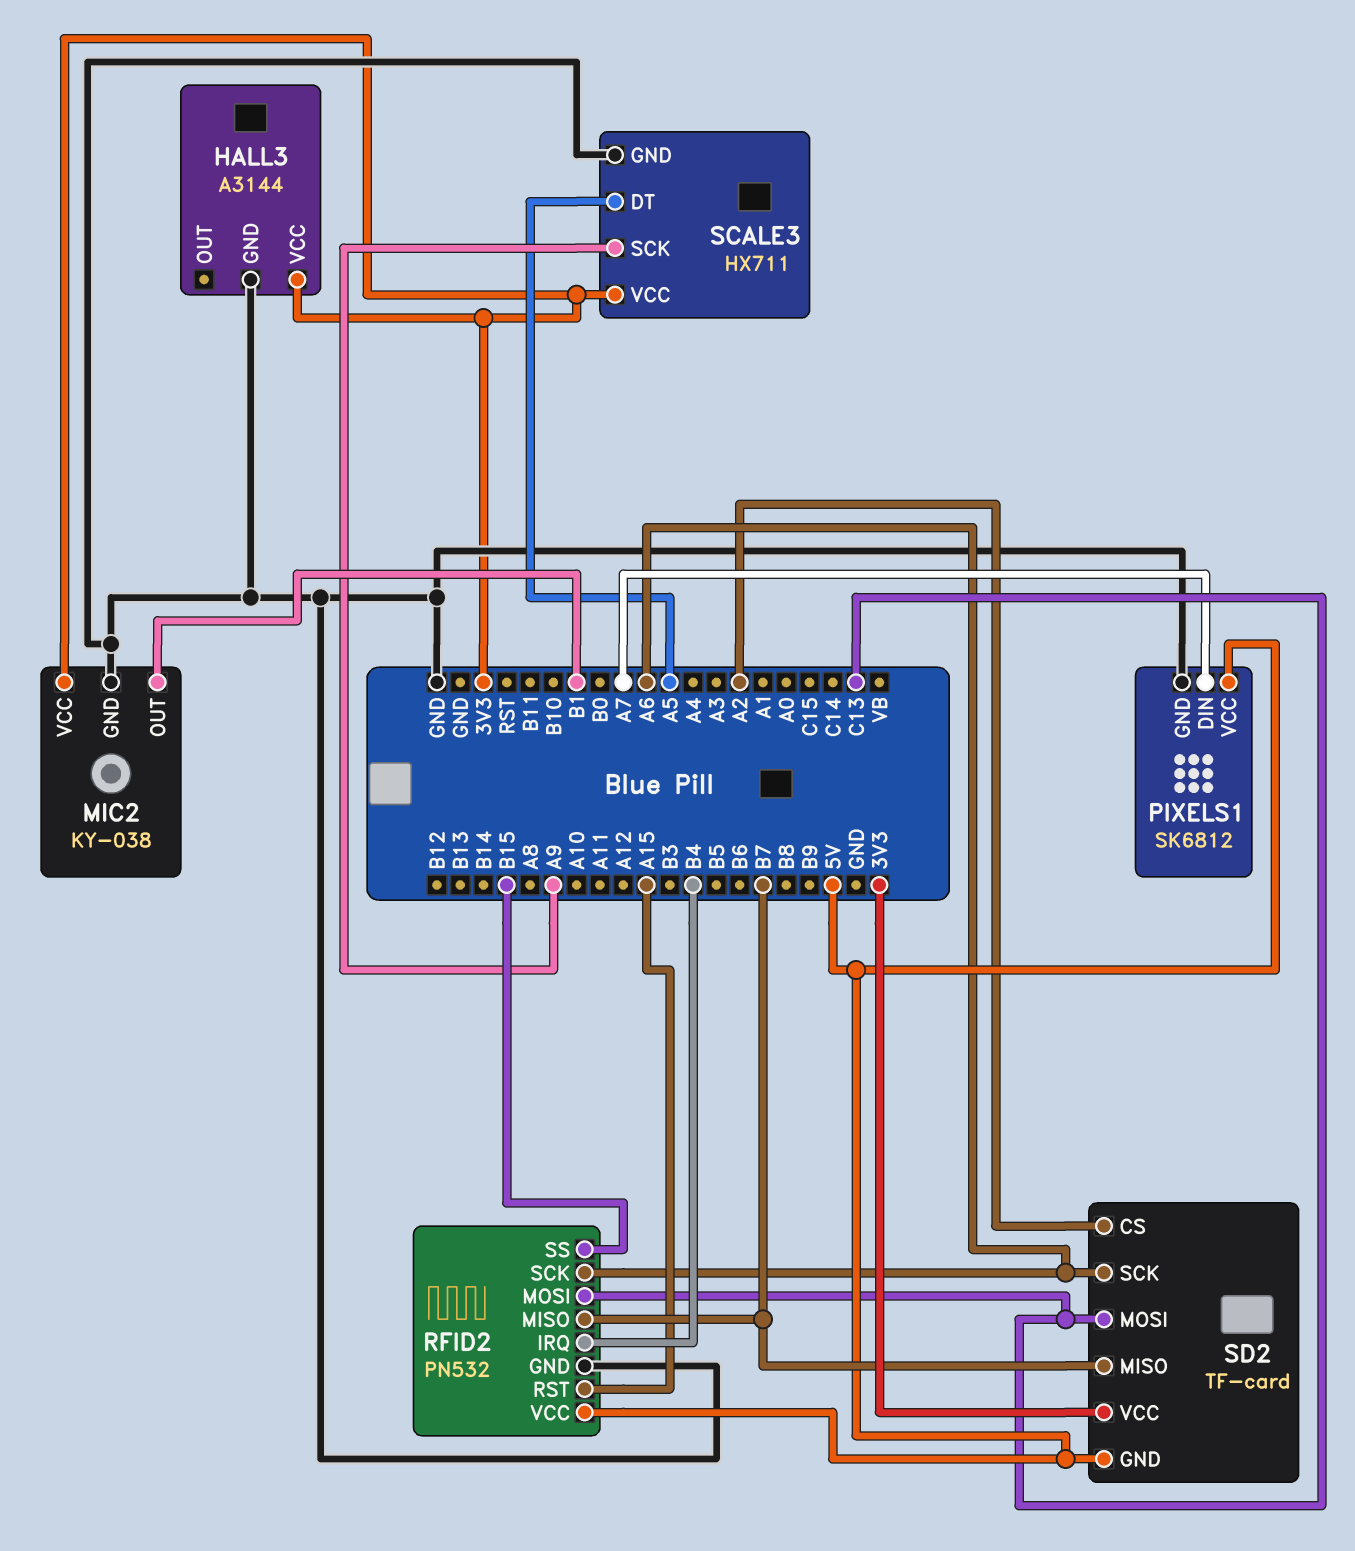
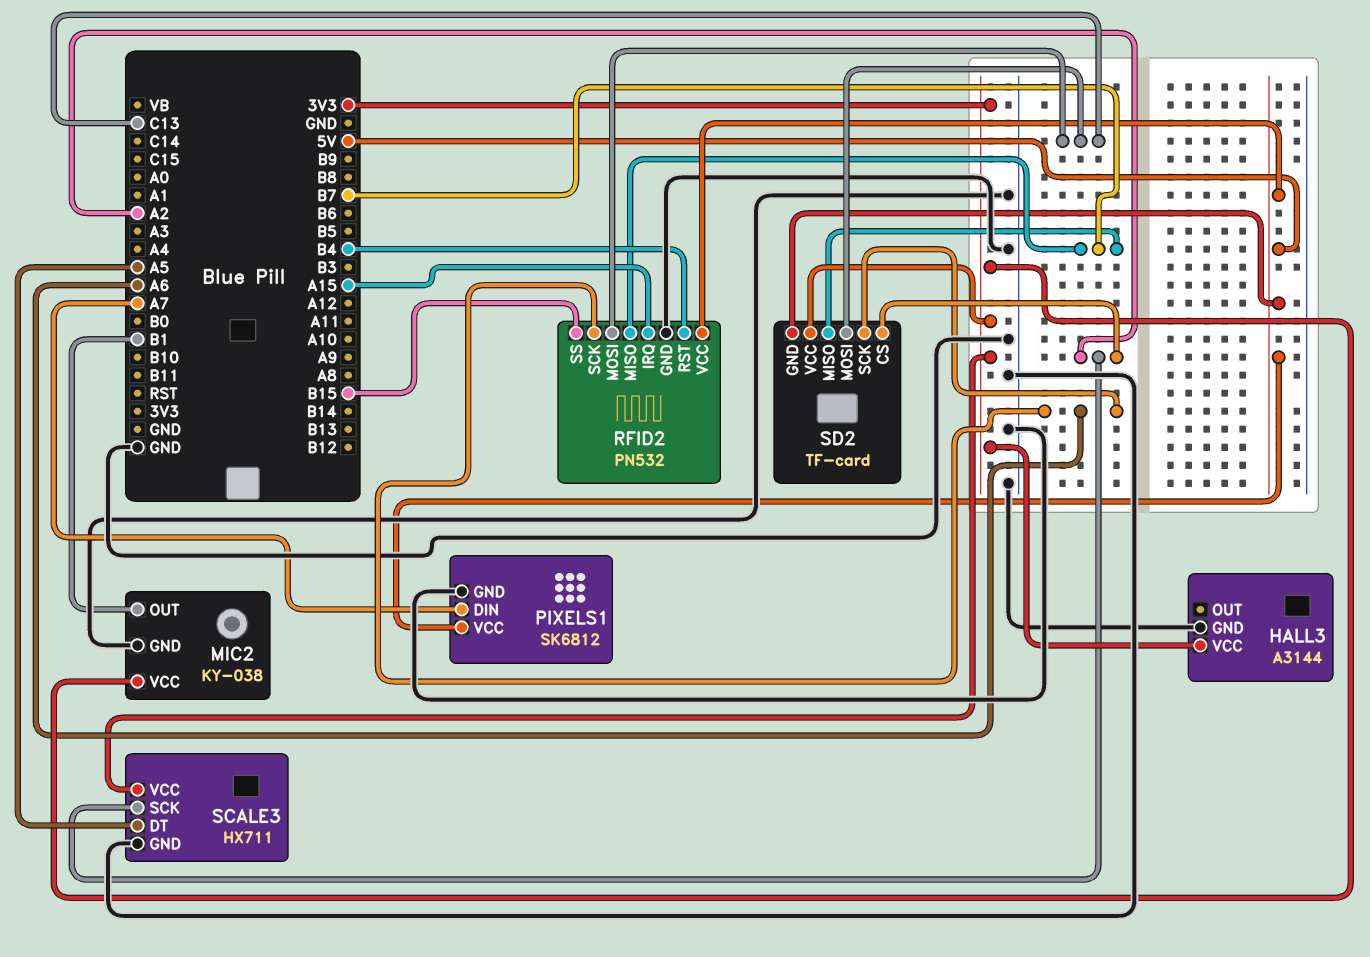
RFID2 pin IRQ: B4 -> A15
RFID2 pin RST: A15 -> B4
SCALE3 pin SCK: A9 -> A2

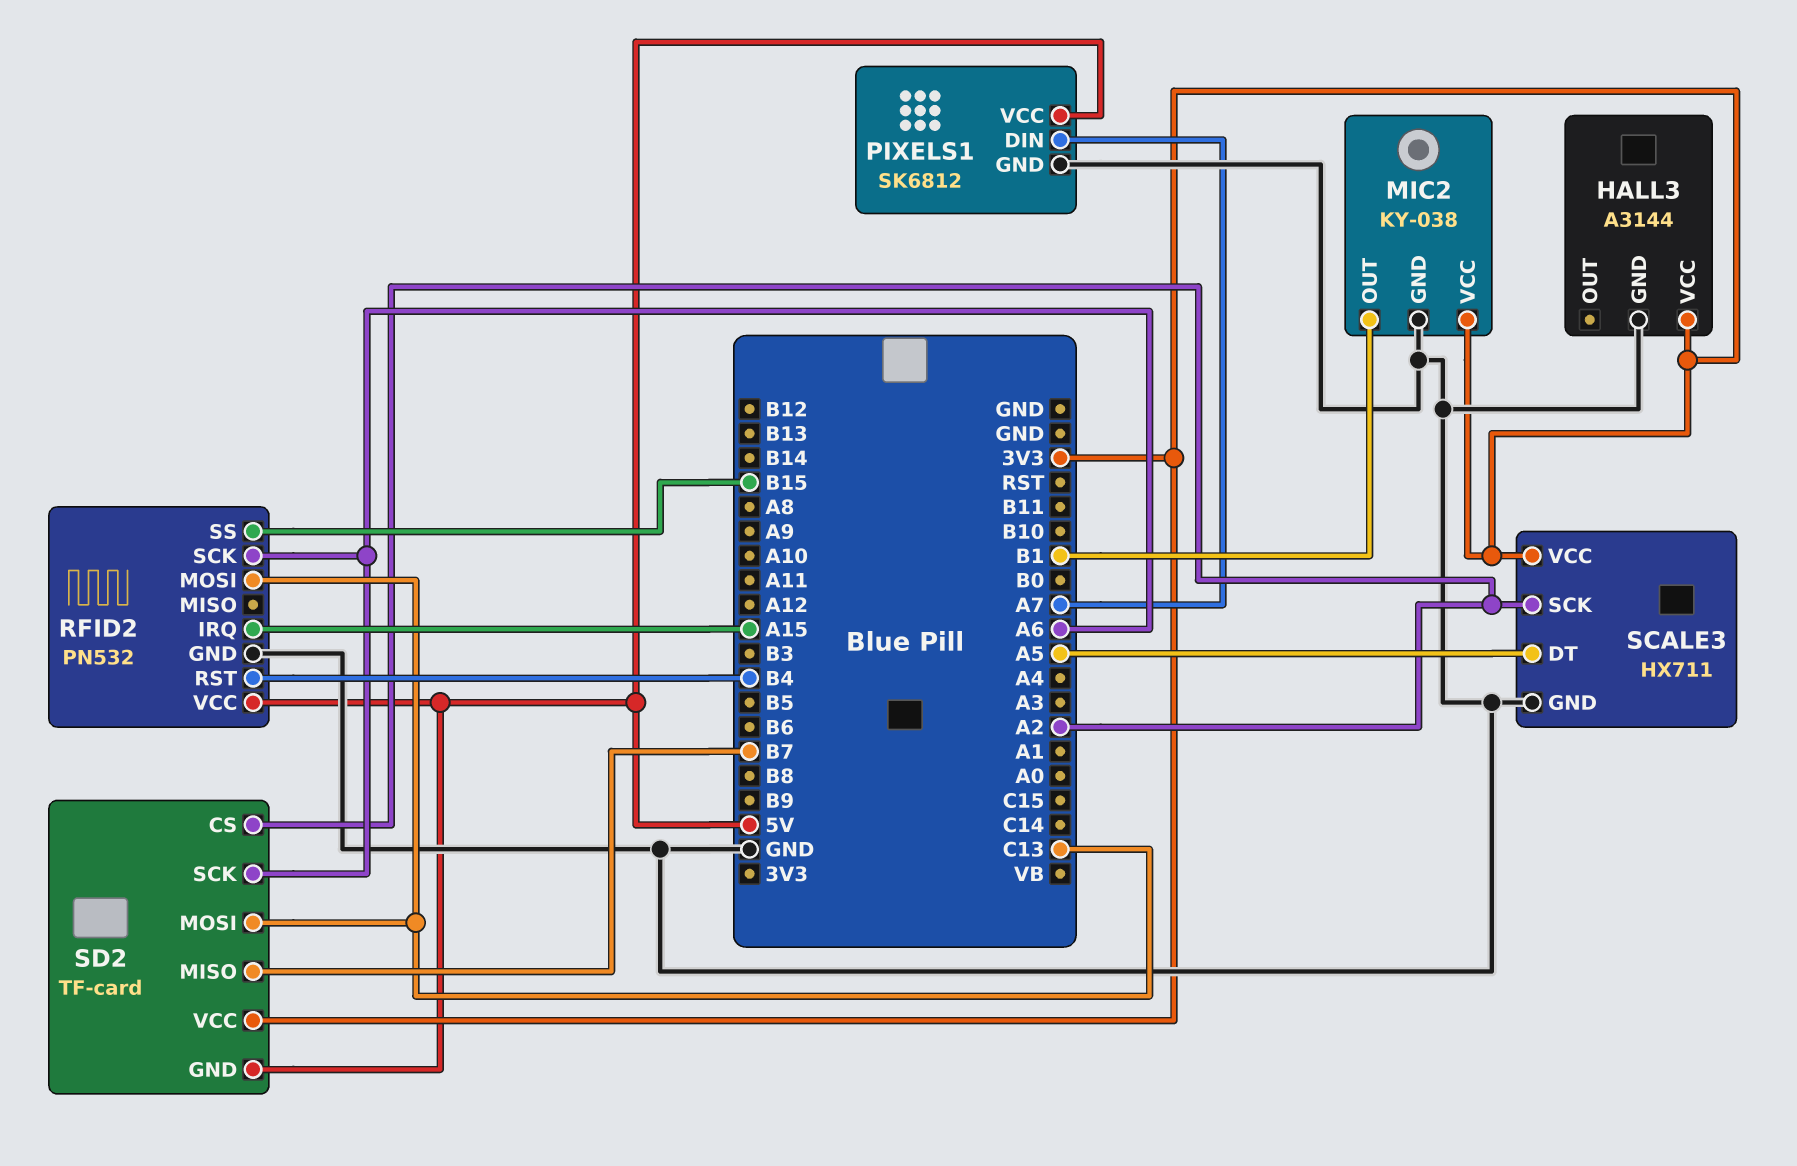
RFID2 pin MISO: B7 -> none

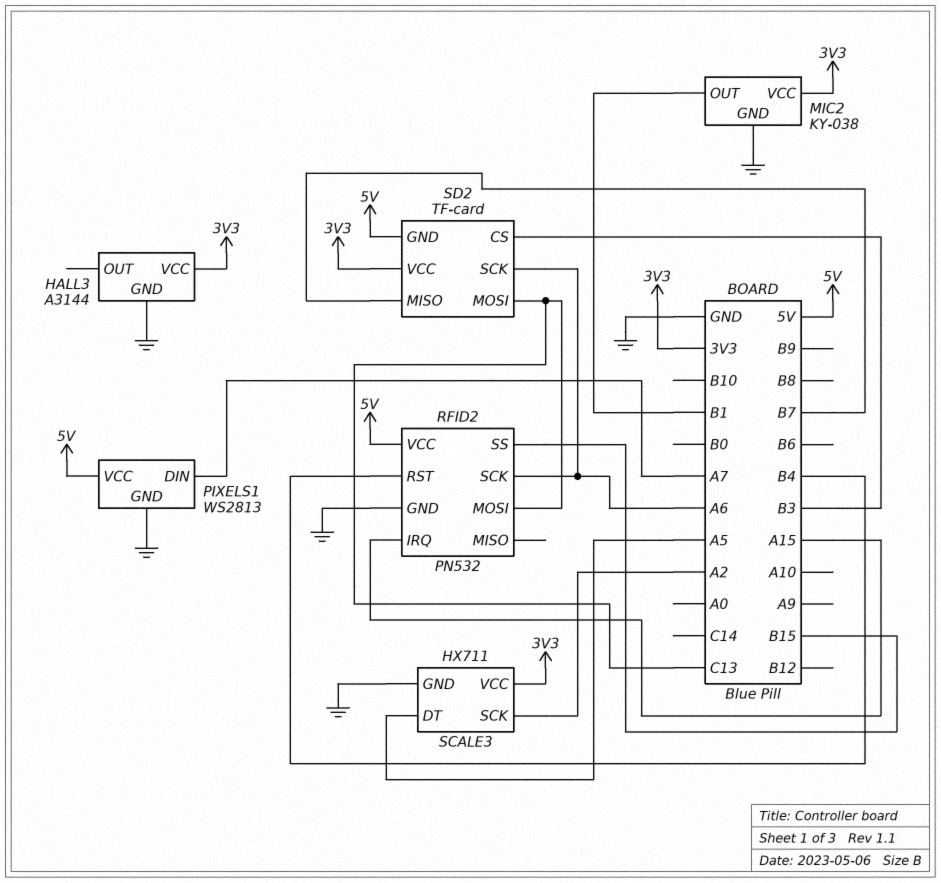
PIXELS1: SK6812 -> WS2813
SD2 pin CS: A2 -> B3

